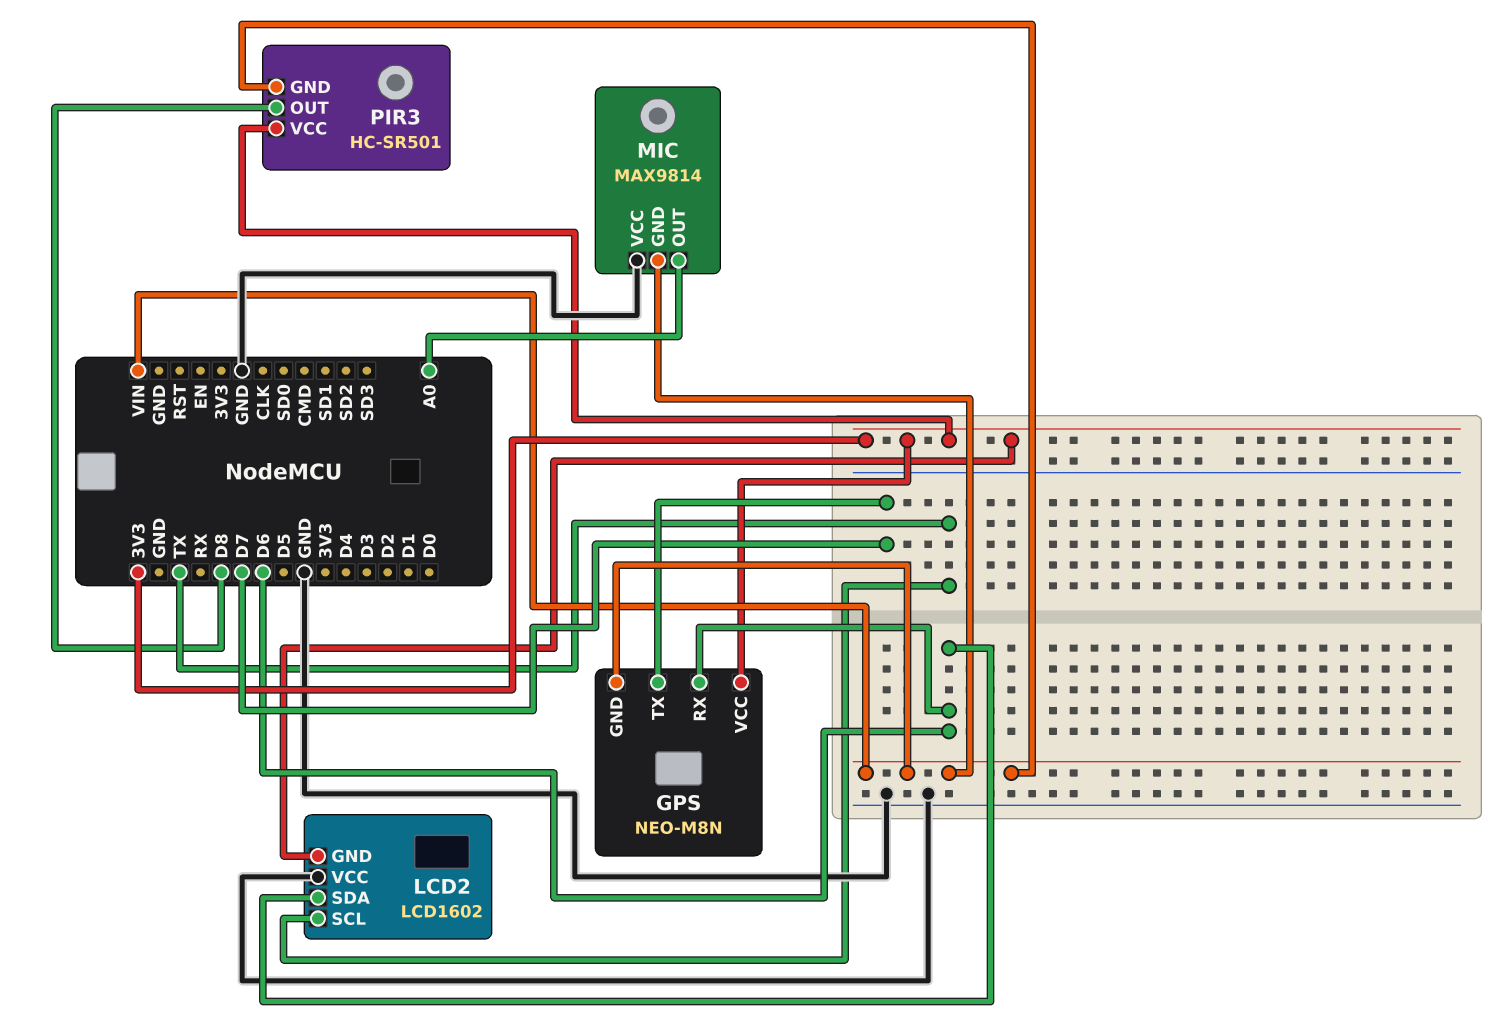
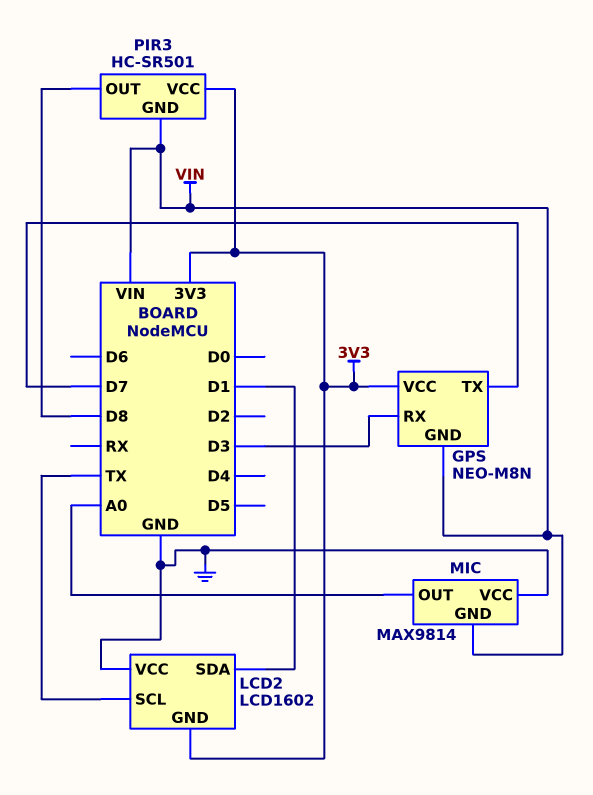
GPS pin RX: D6 -> D3
LCD2 pin SDA: D6 -> D1

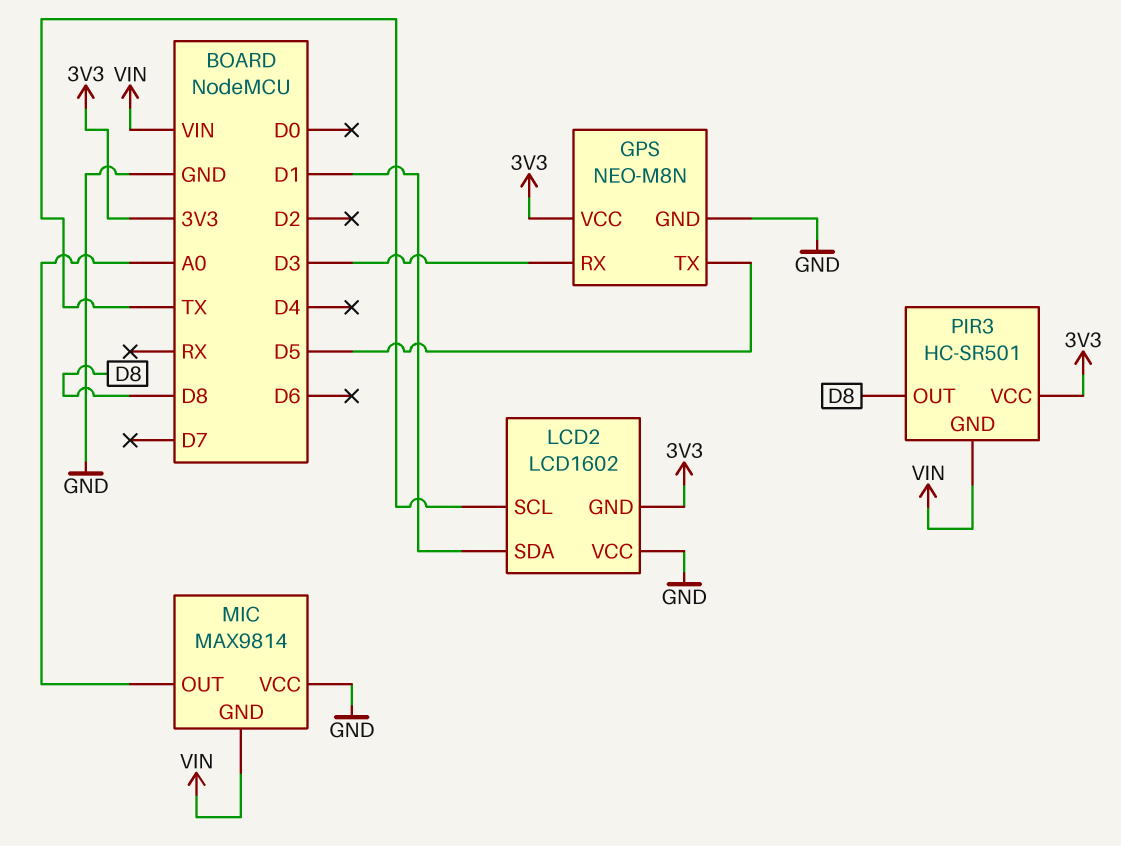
GPS pin GND: VIN -> GND
GPS pin TX: D7 -> D5

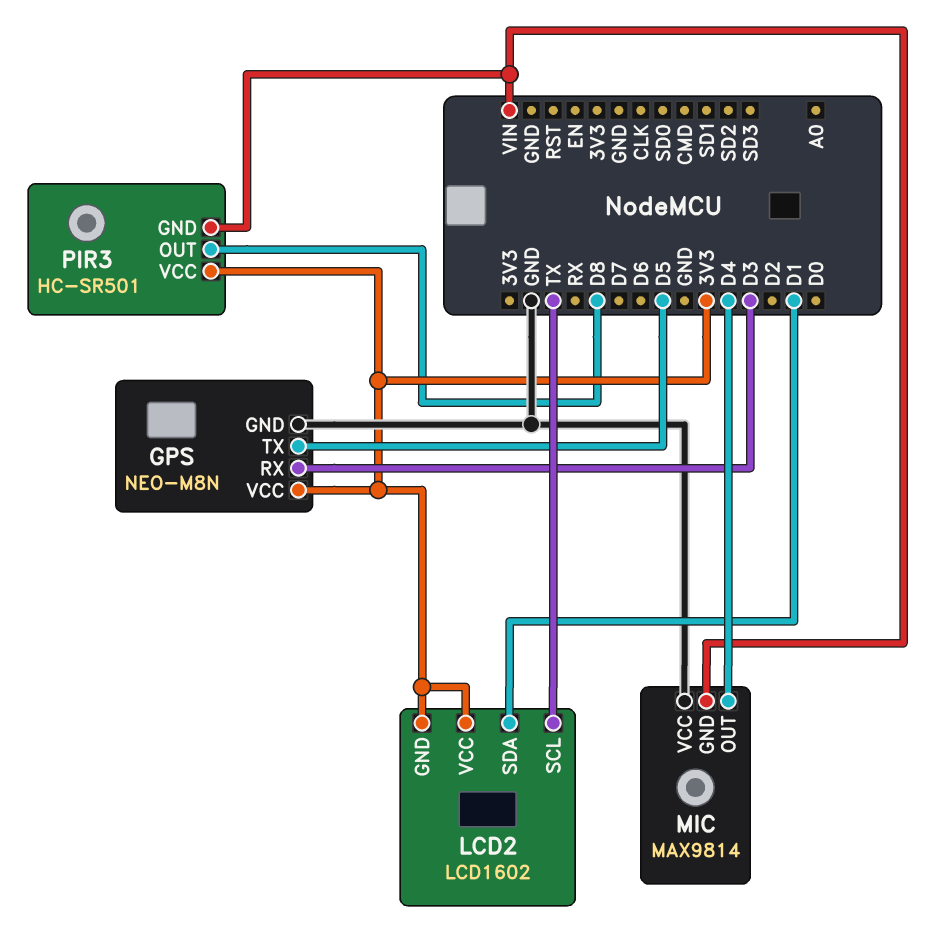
LCD2 pin VCC: GND -> 3V3
MIC pin OUT: A0 -> D4

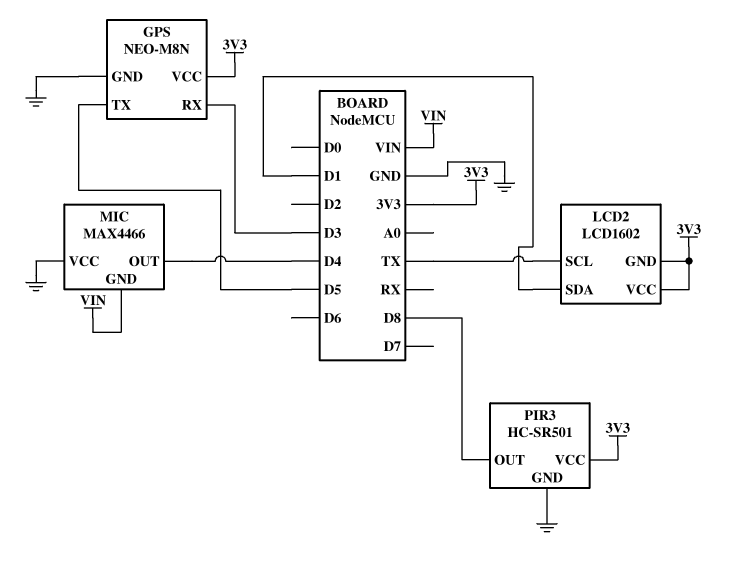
MIC: MAX9814 -> MAX4466
PIR3 pin GND: VIN -> GND

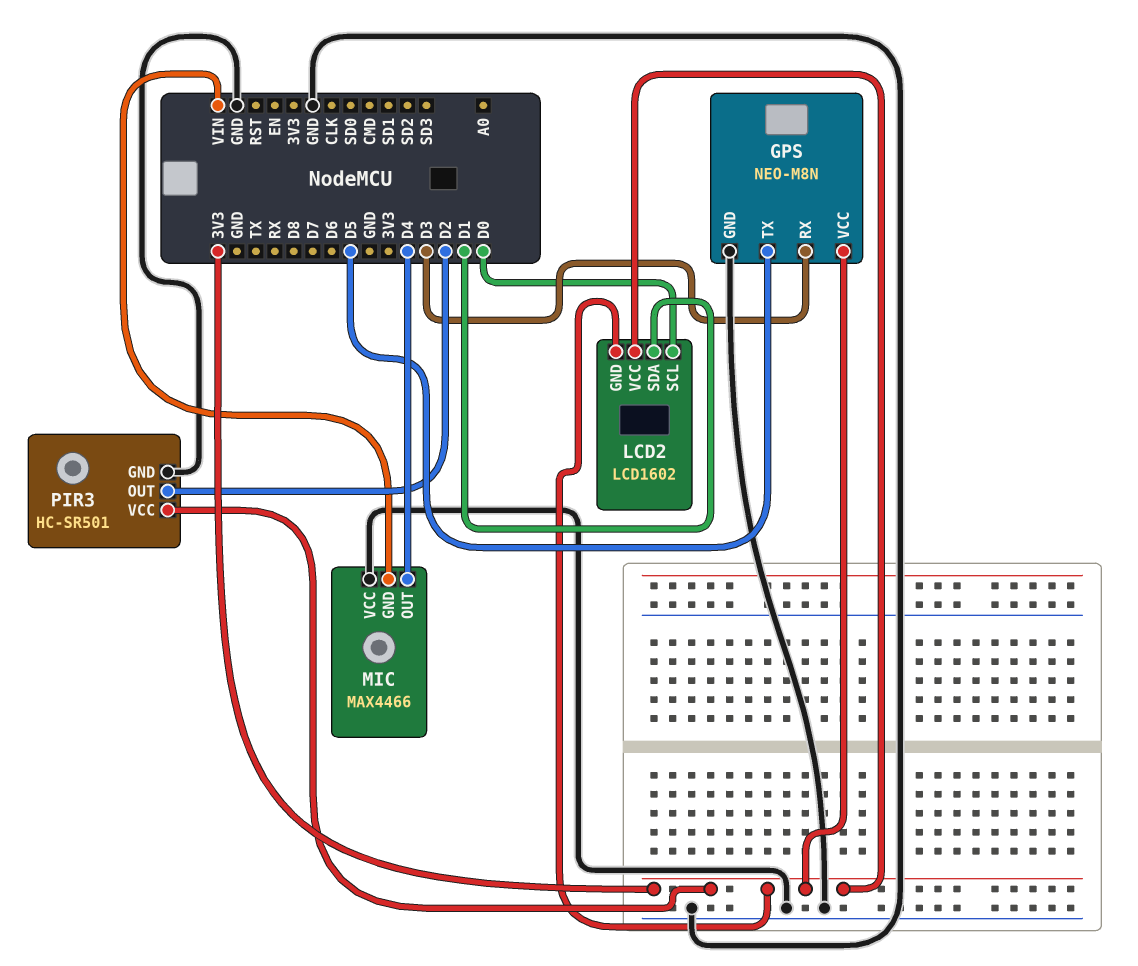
LCD2 pin SCL: TX -> D0
PIR3 pin OUT: D8 -> D2

